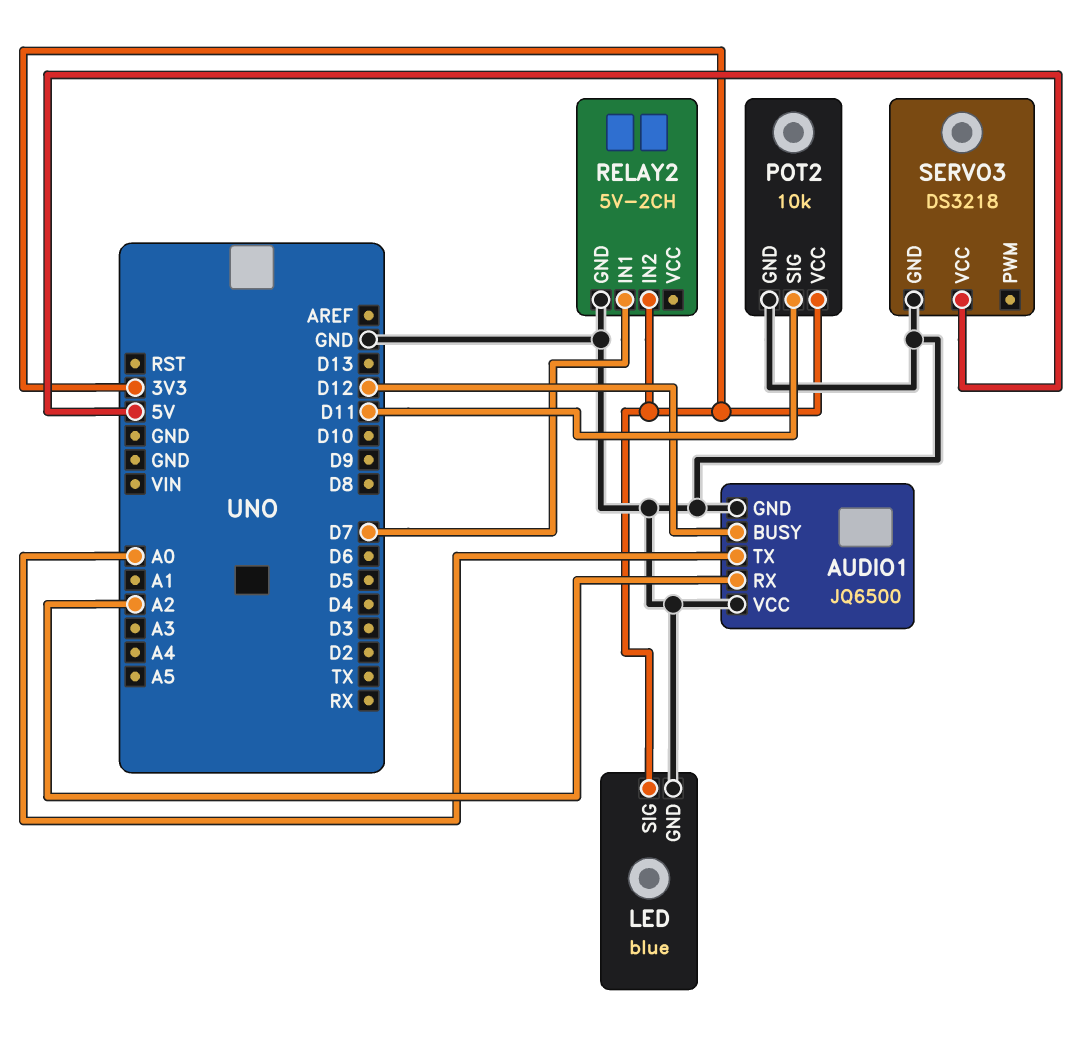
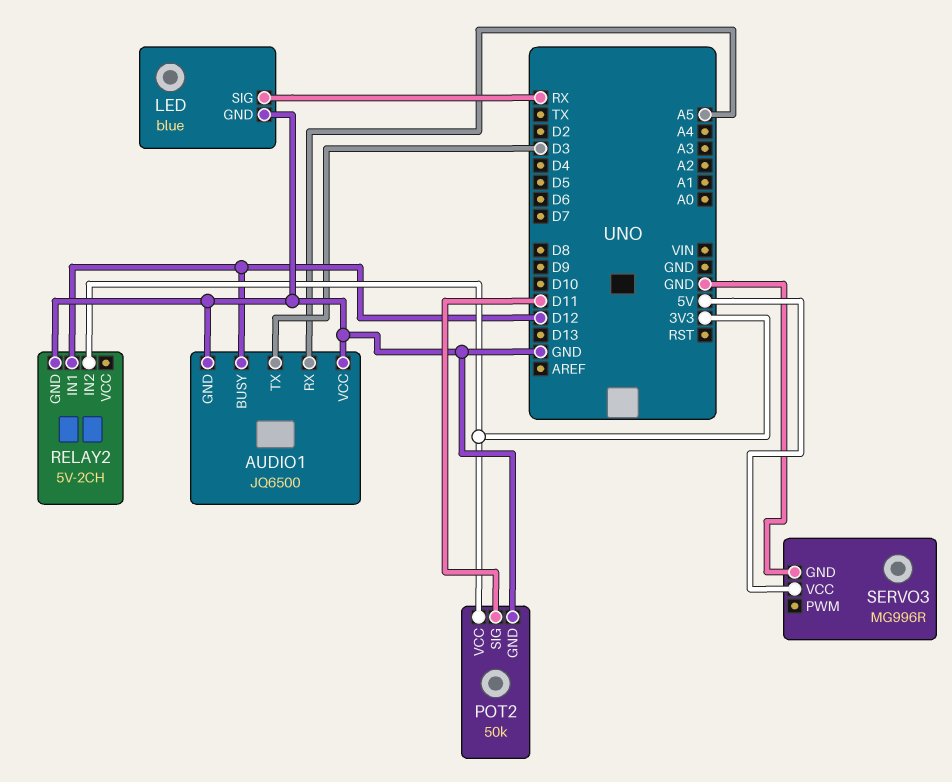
AUDIO1 pin RX: A2 -> A5
AUDIO1 pin TX: A0 -> D3
LED pin SIG: 3V3 -> RX
POT2: 10k -> 50k
RELAY2 pin IN1: D7 -> D12
SERVO3: DS3218 -> MG996R

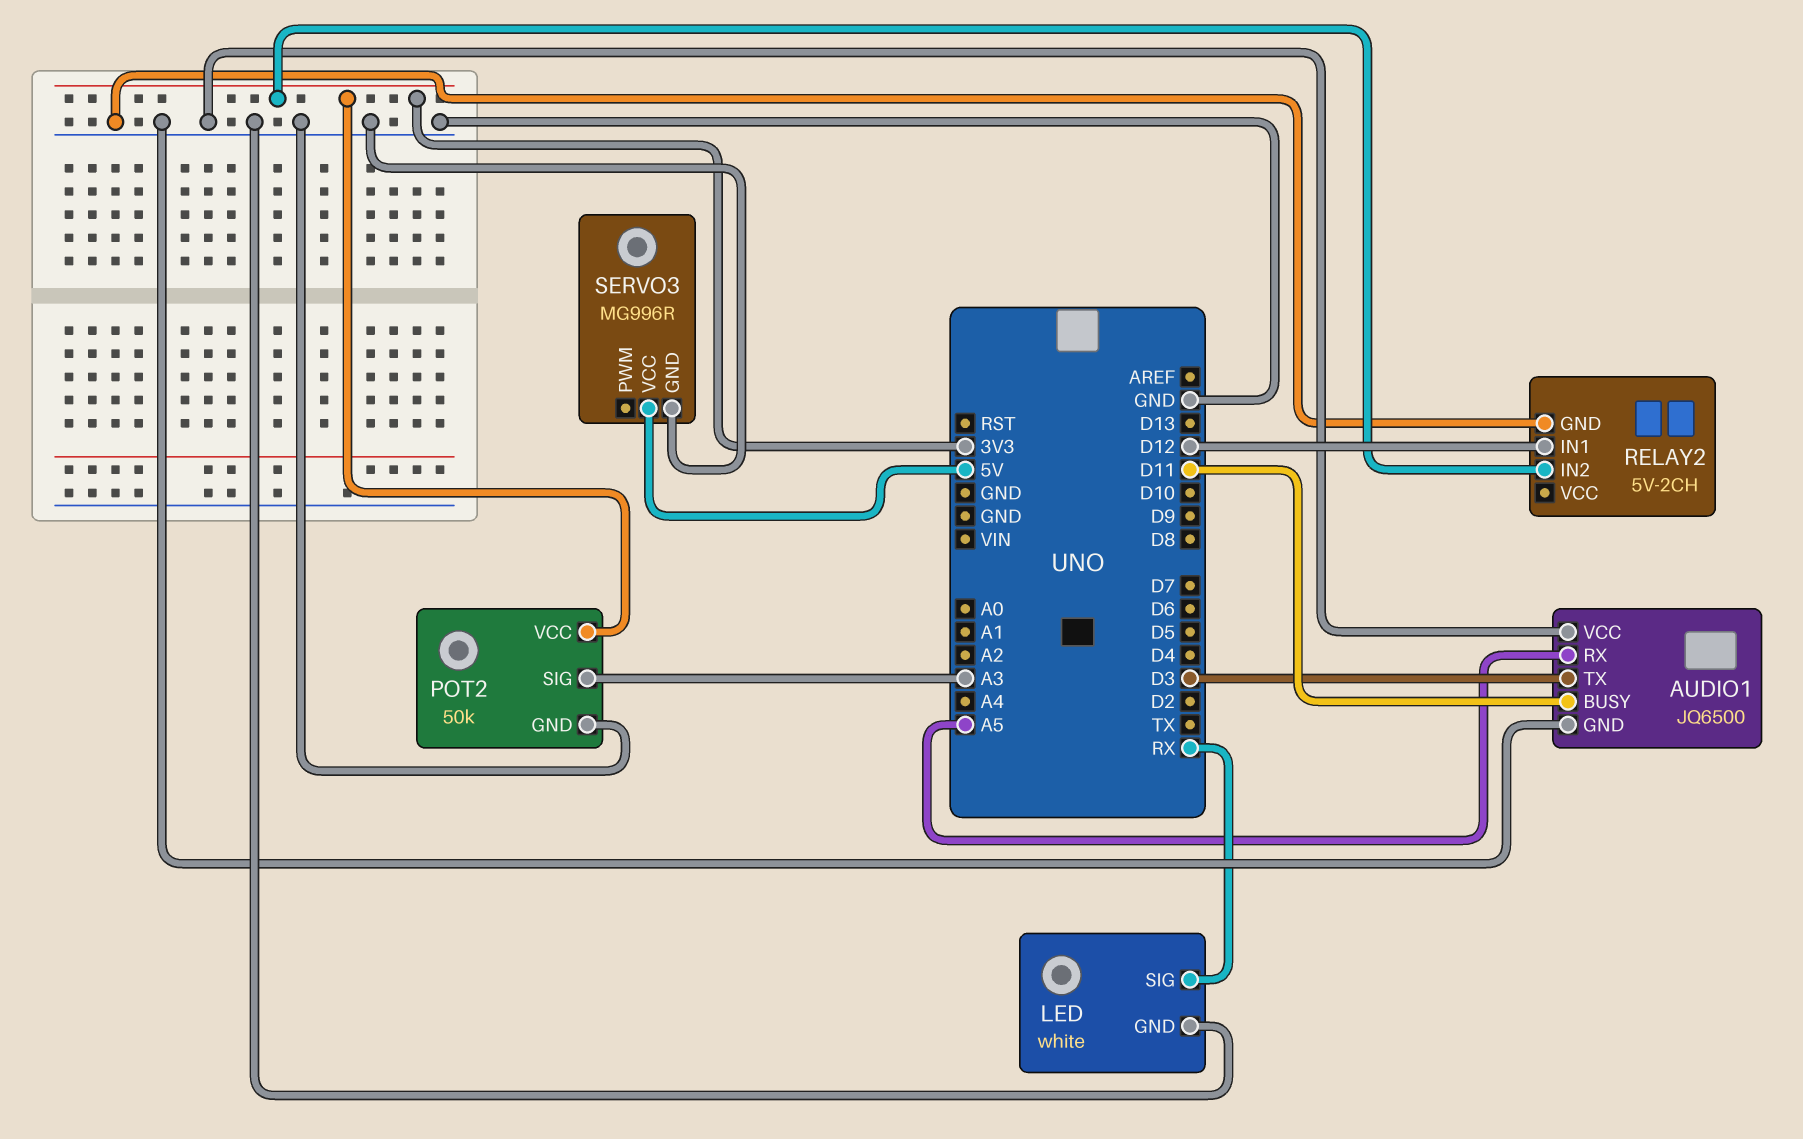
AUDIO1 pin BUSY: D12 -> D11
LED: blue -> white
POT2 pin SIG: D11 -> A3

